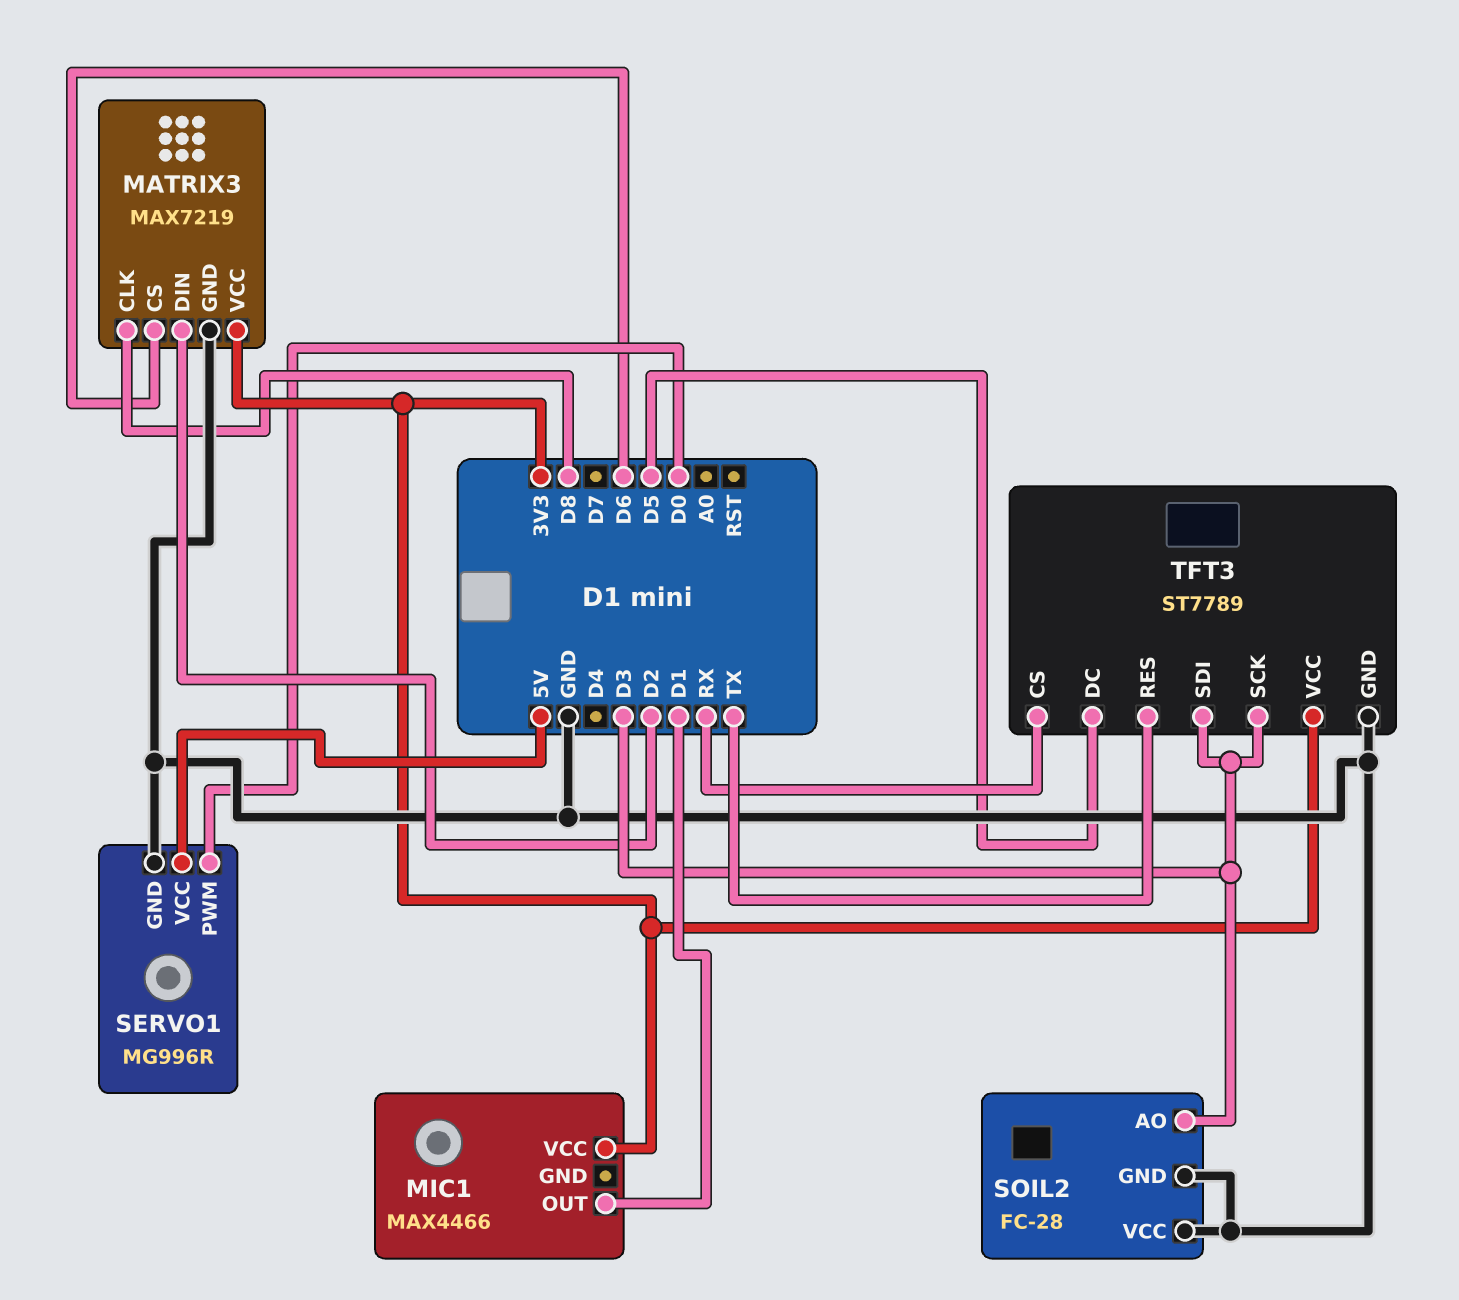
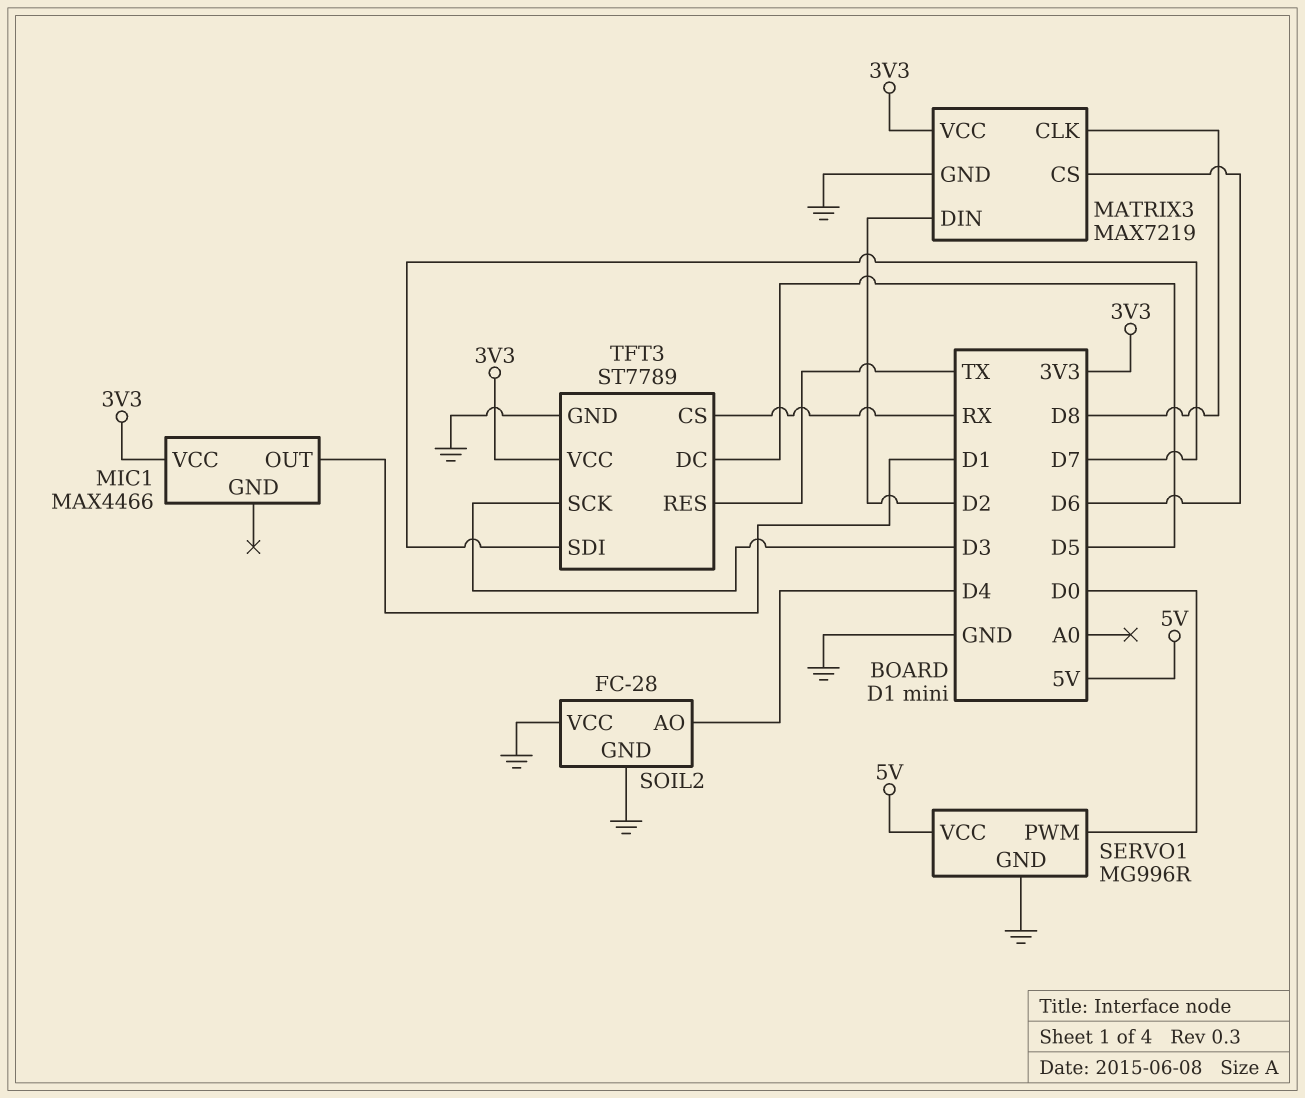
SOIL2 pin AO: D3 -> D4
TFT3 pin SDI: D3 -> D7

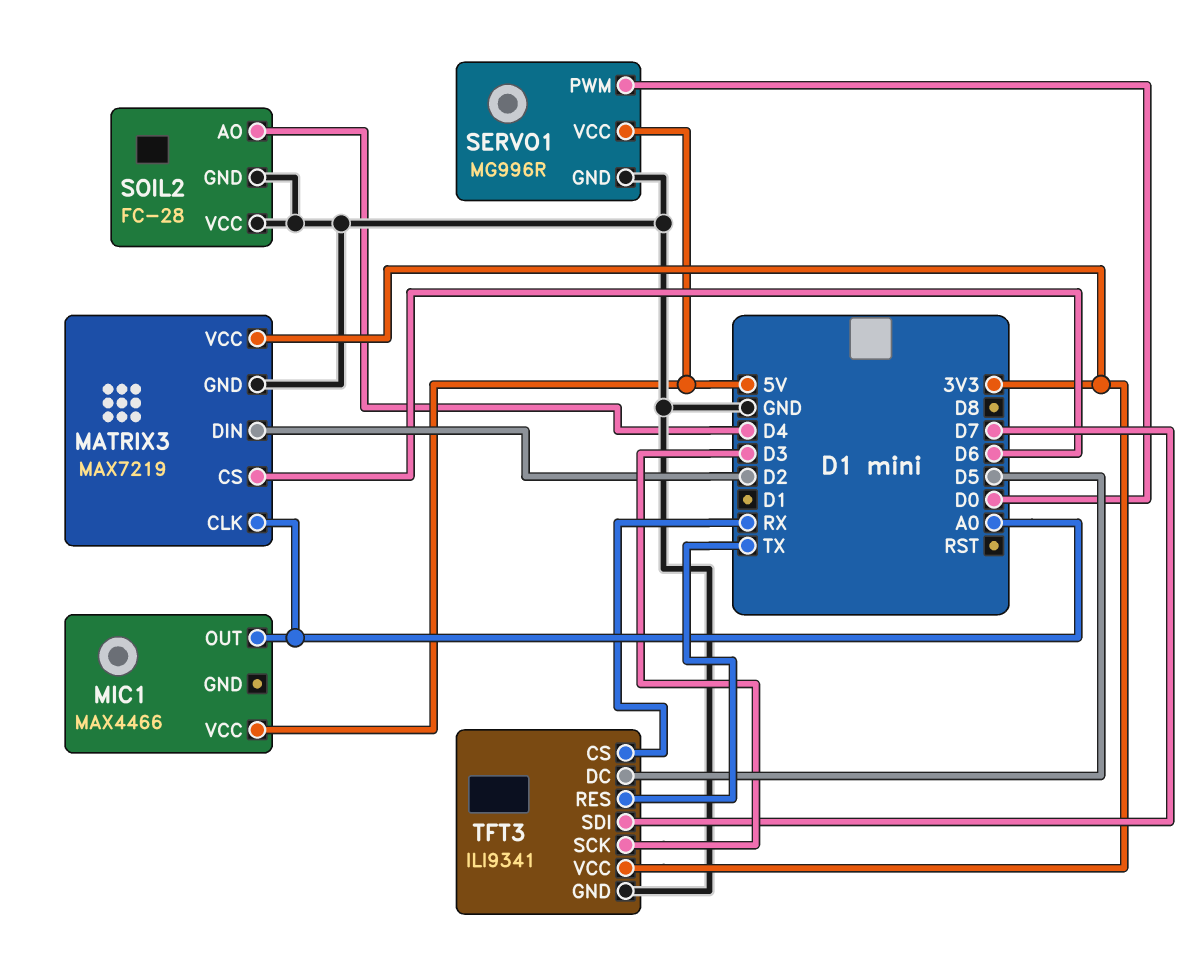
MATRIX3 pin CLK: D8 -> A0
MIC1 pin OUT: D1 -> A0
MIC1 pin VCC: 3V3 -> 5V
TFT3: ST7789 -> ILI9341

